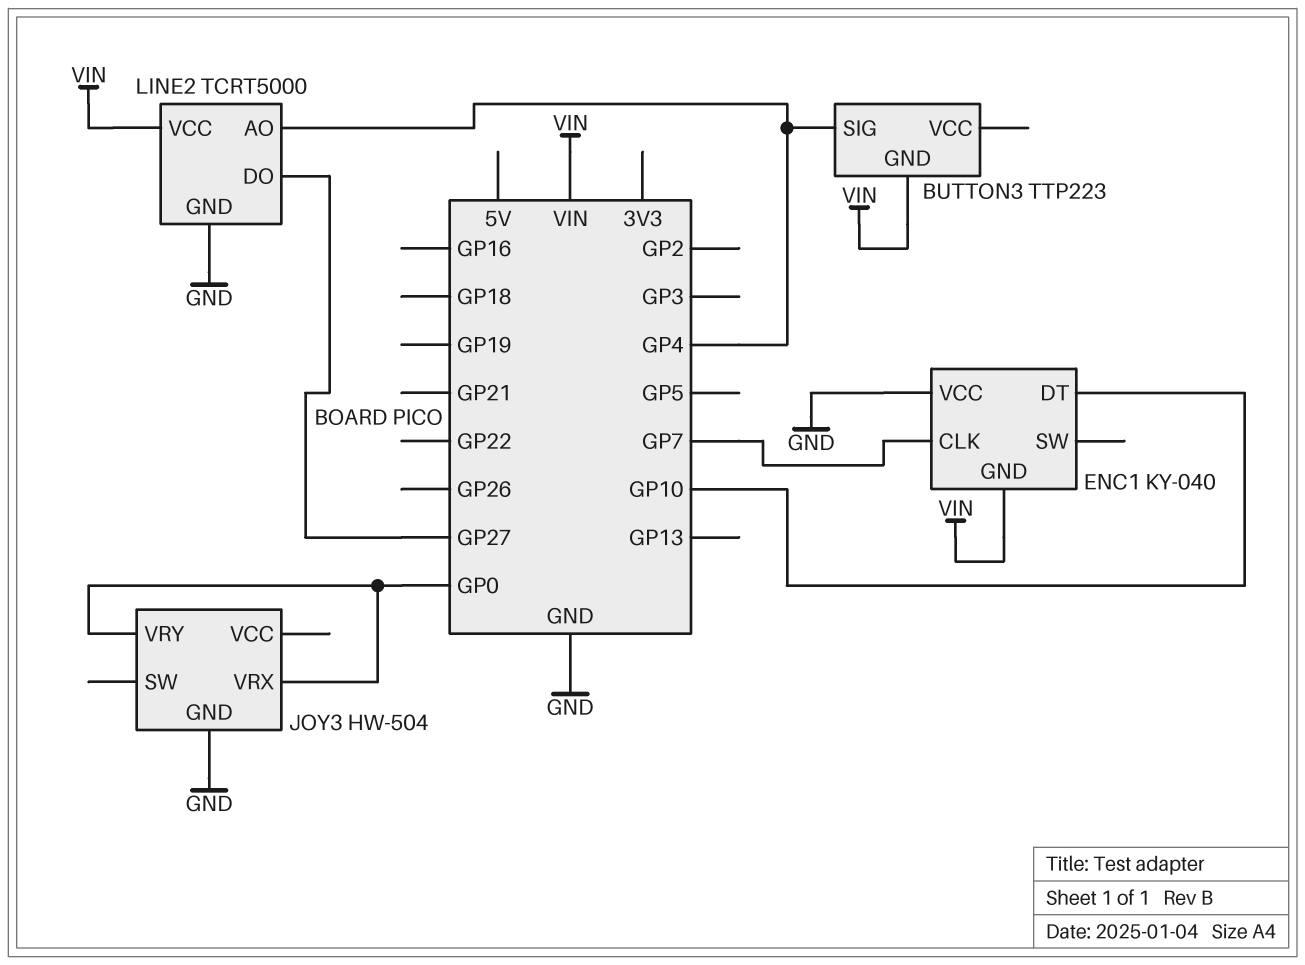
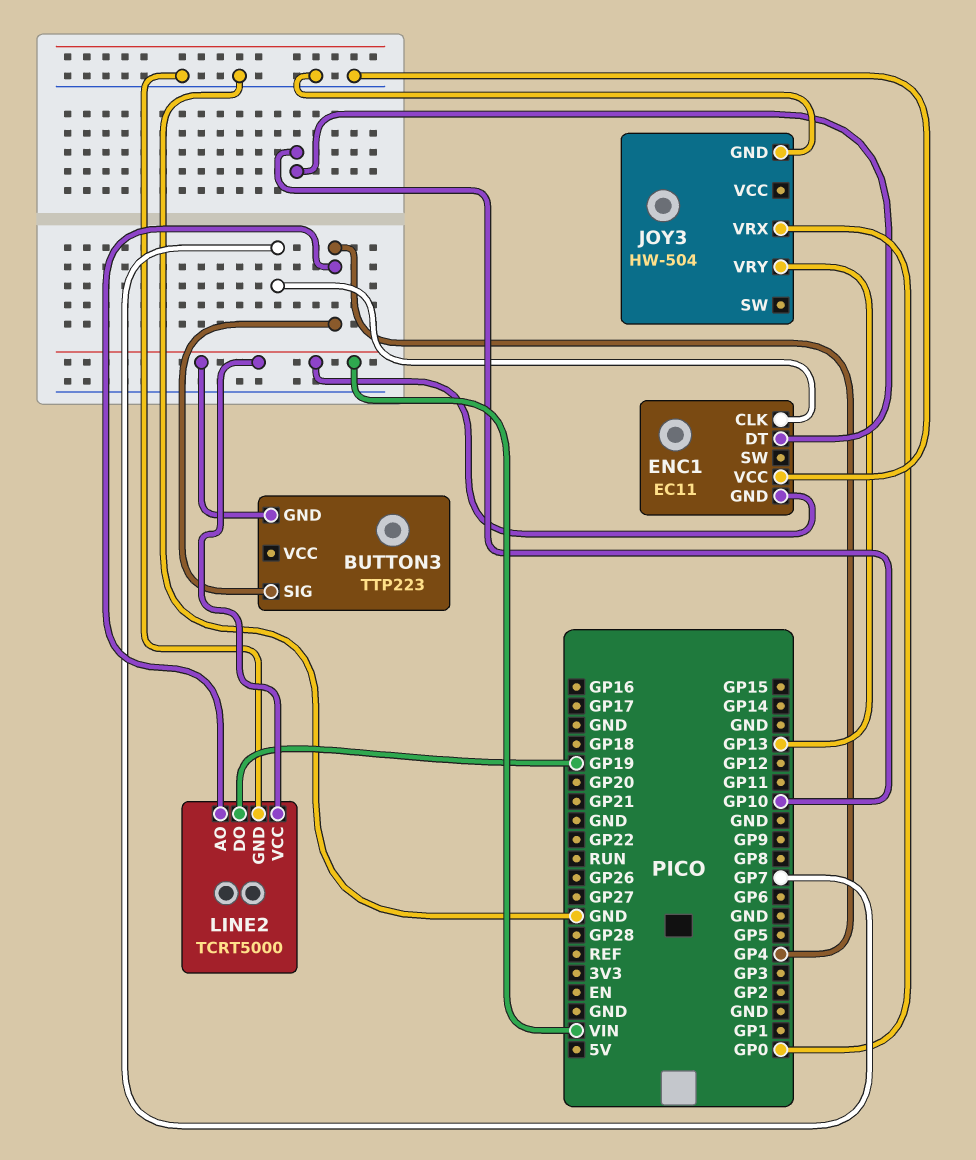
ENC1: KY-040 -> EC11
JOY3 pin VRY: GP0 -> GP13
LINE2 pin DO: GP27 -> GP19

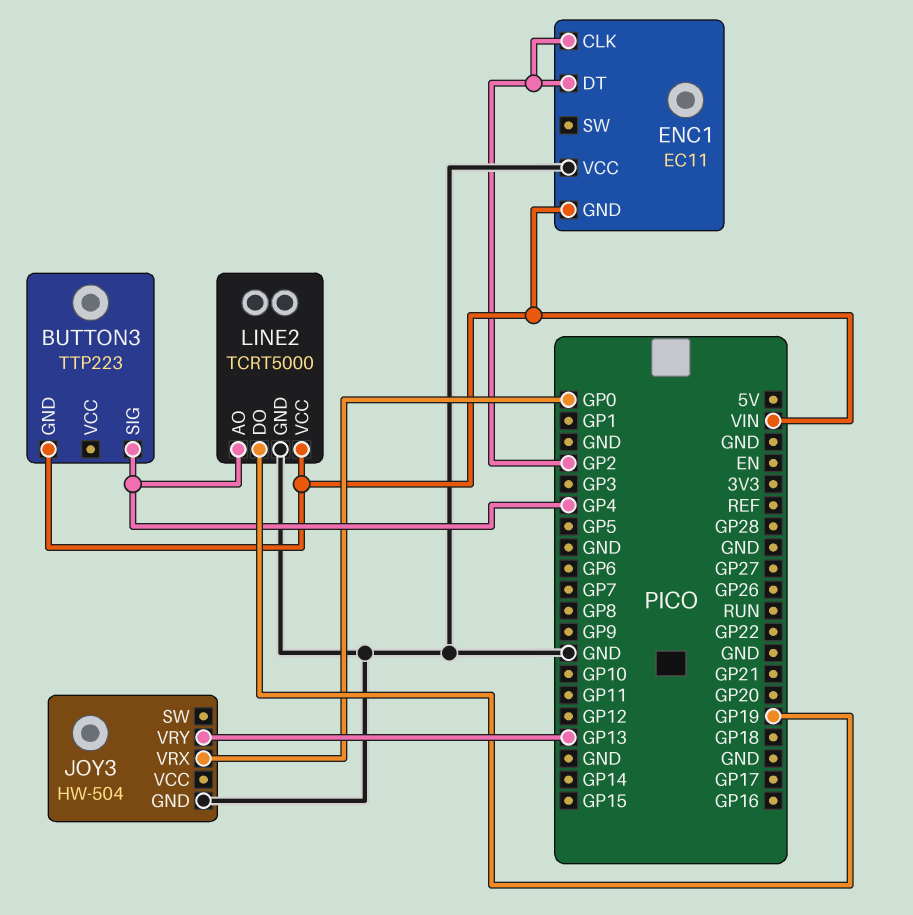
ENC1 pin CLK: GP7 -> GP2
ENC1 pin DT: GP10 -> GP2

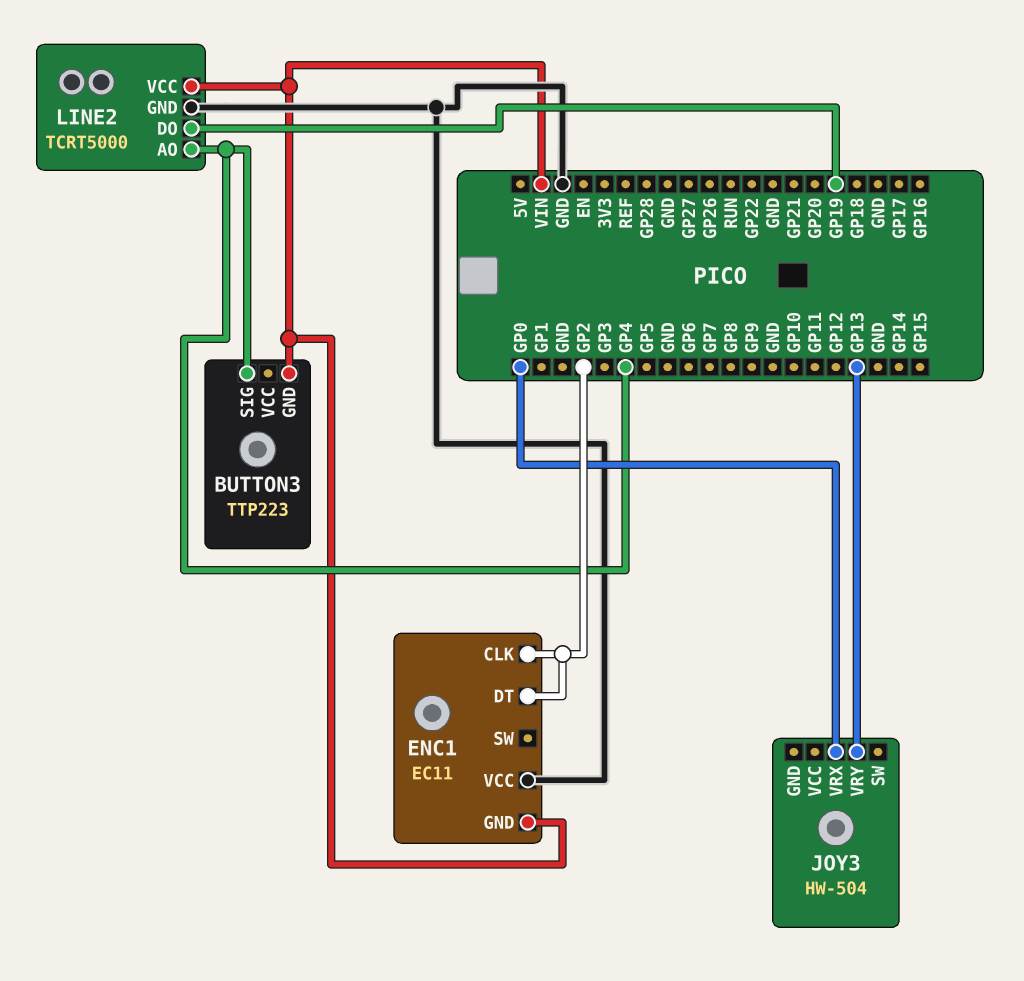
JOY3 pin GND: GND -> none

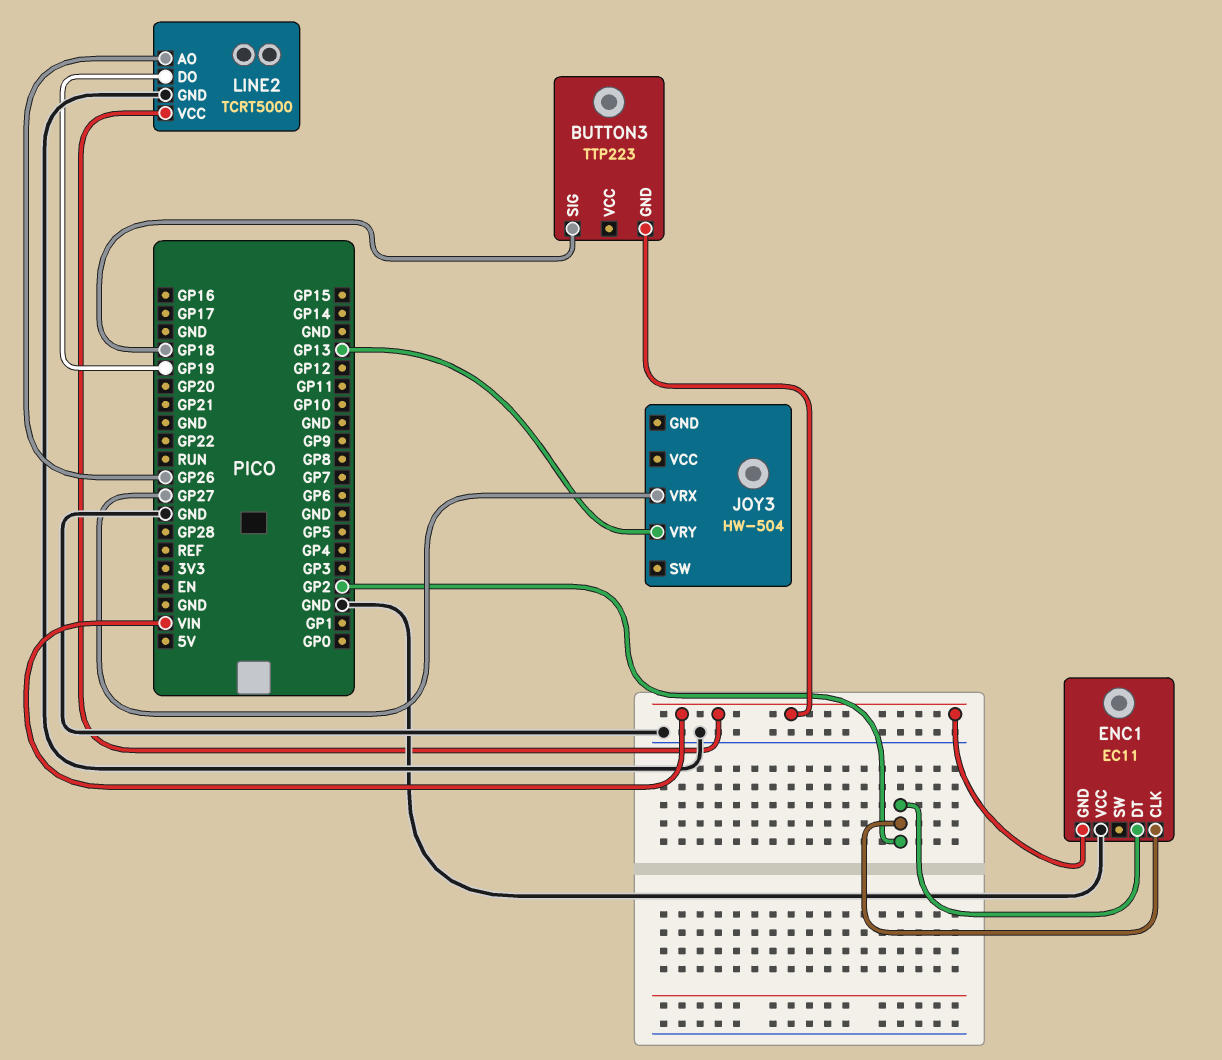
BUTTON3 pin SIG: GP4 -> GP18
JOY3 pin VRX: GP0 -> GP27
LINE2 pin AO: GP4 -> GP26

